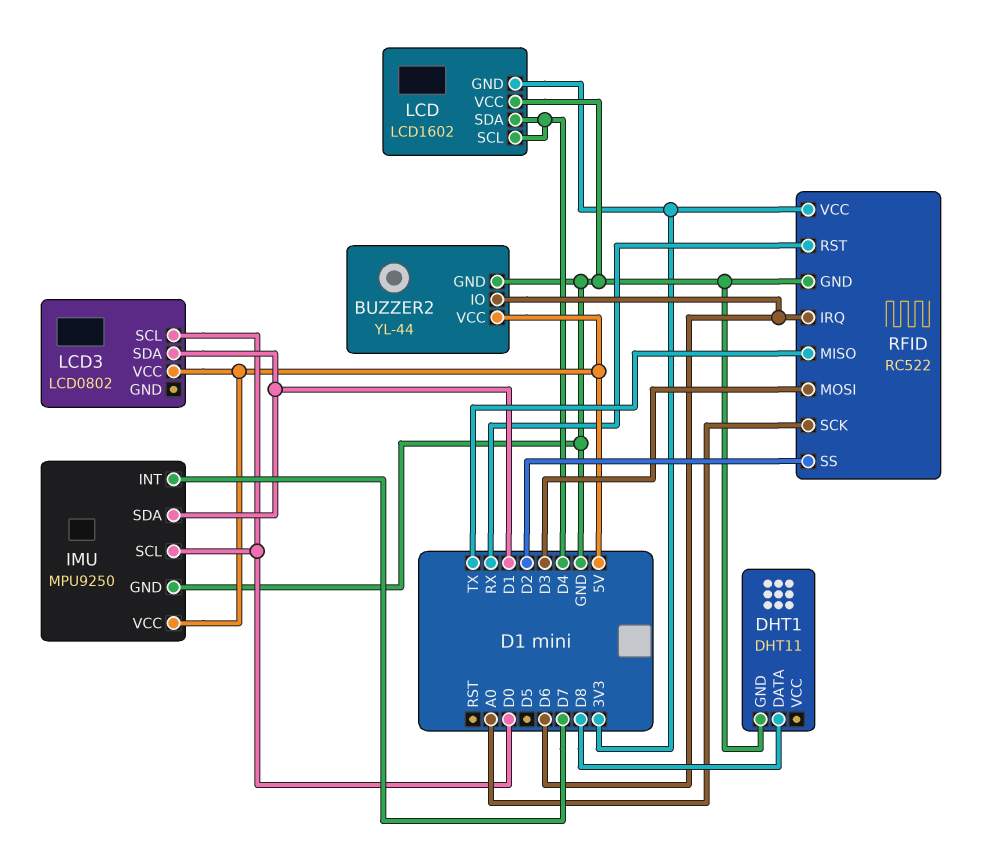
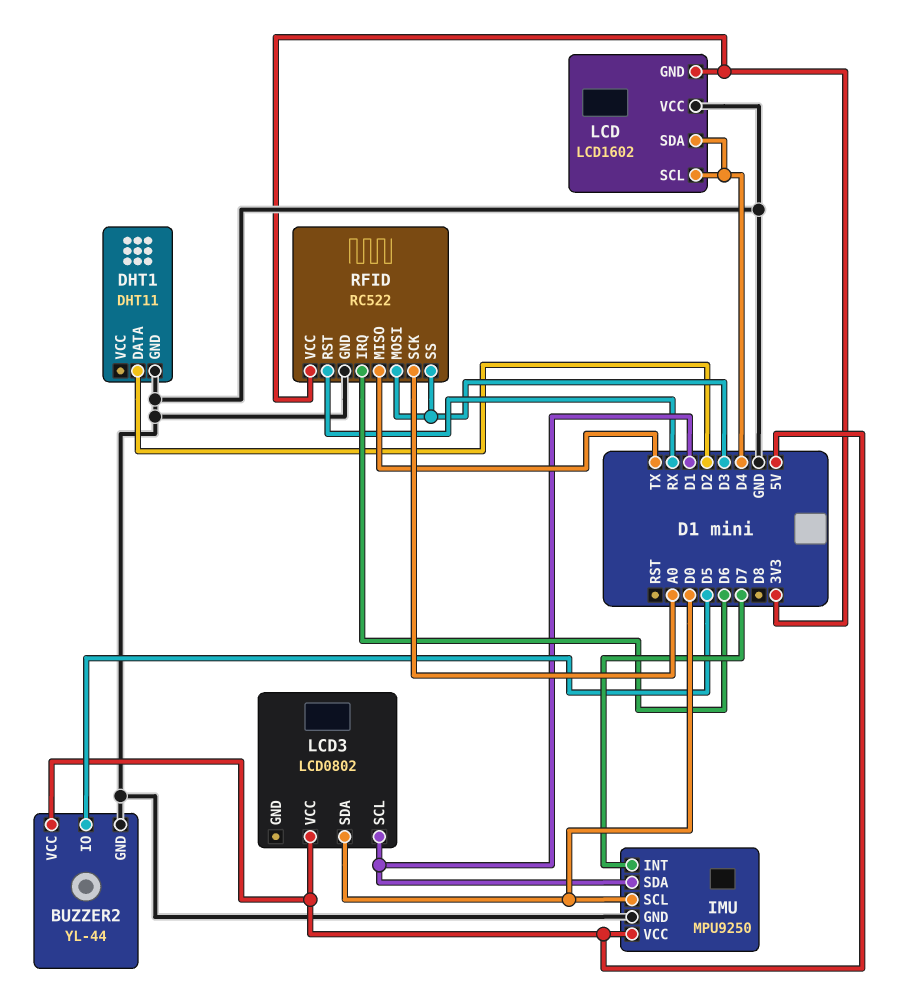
BUZZER2 pin IO: D6 -> D5
DHT1 pin DATA: D8 -> D2
LCD3 pin SCL: D0 -> D1
LCD3 pin SDA: D1 -> D0
RFID pin SS: D2 -> D3

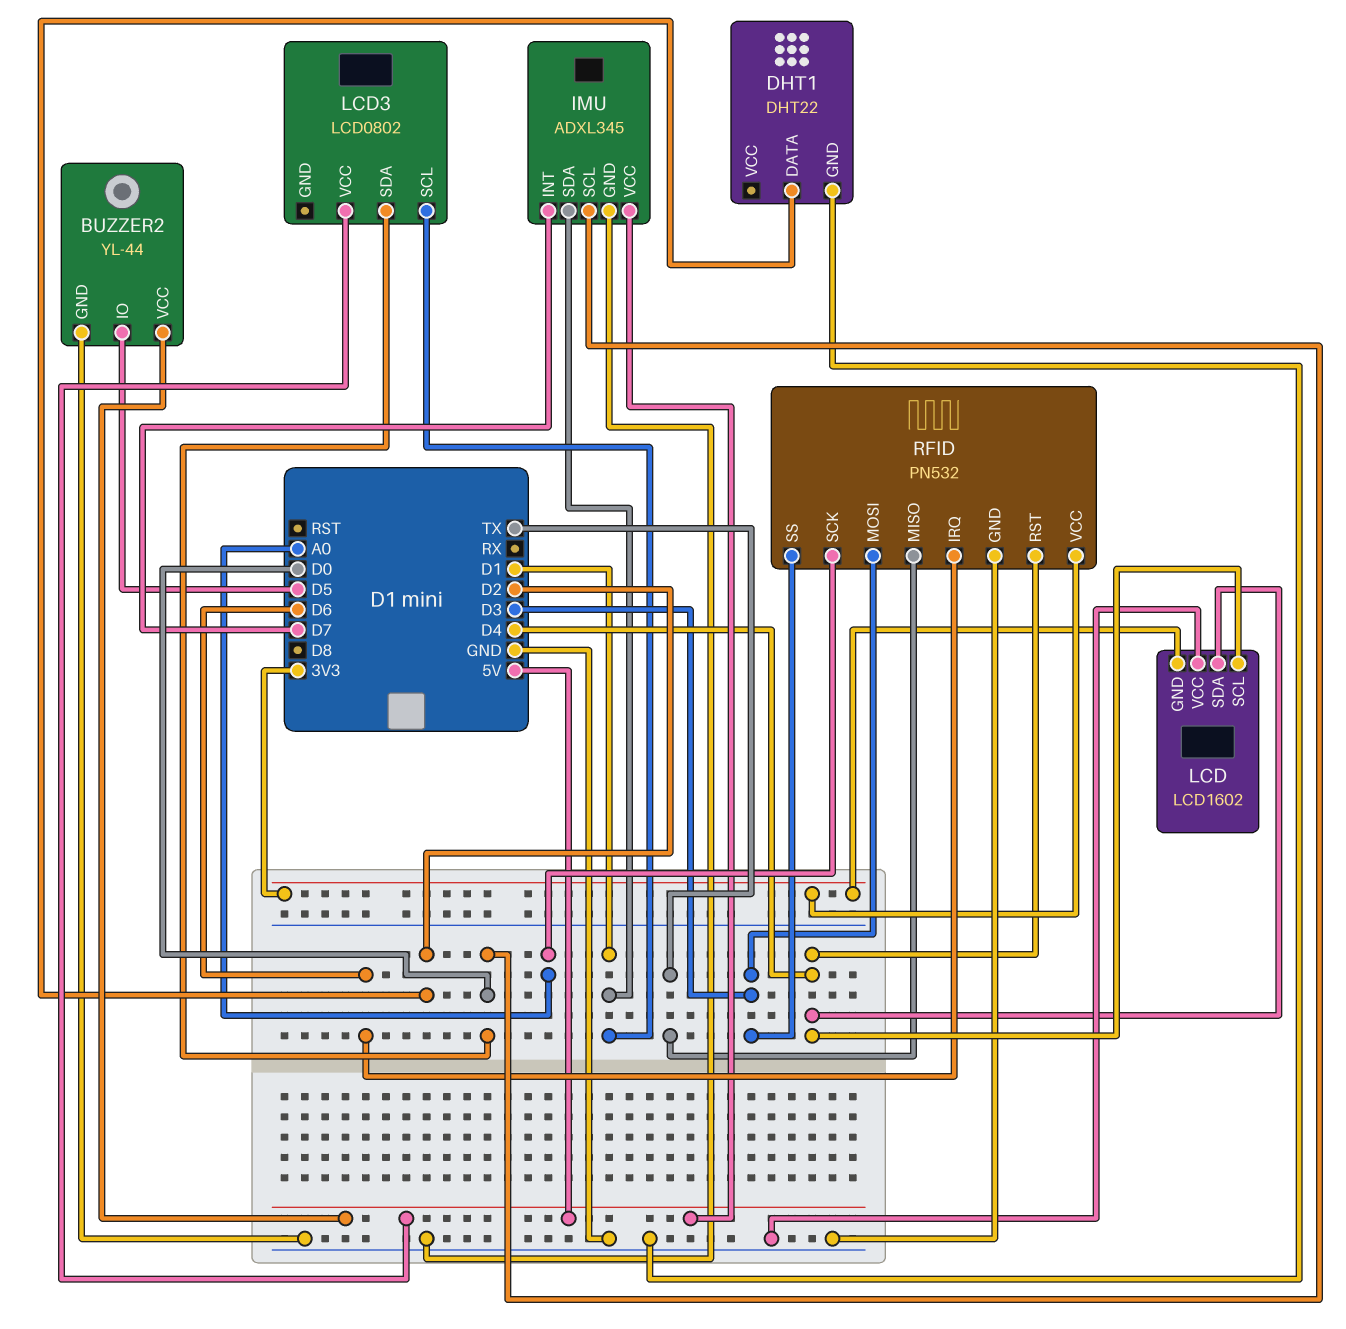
DHT1: DHT11 -> DHT22
IMU: MPU9250 -> ADXL345
RFID: RC522 -> PN532
RFID pin RST: RX -> D4

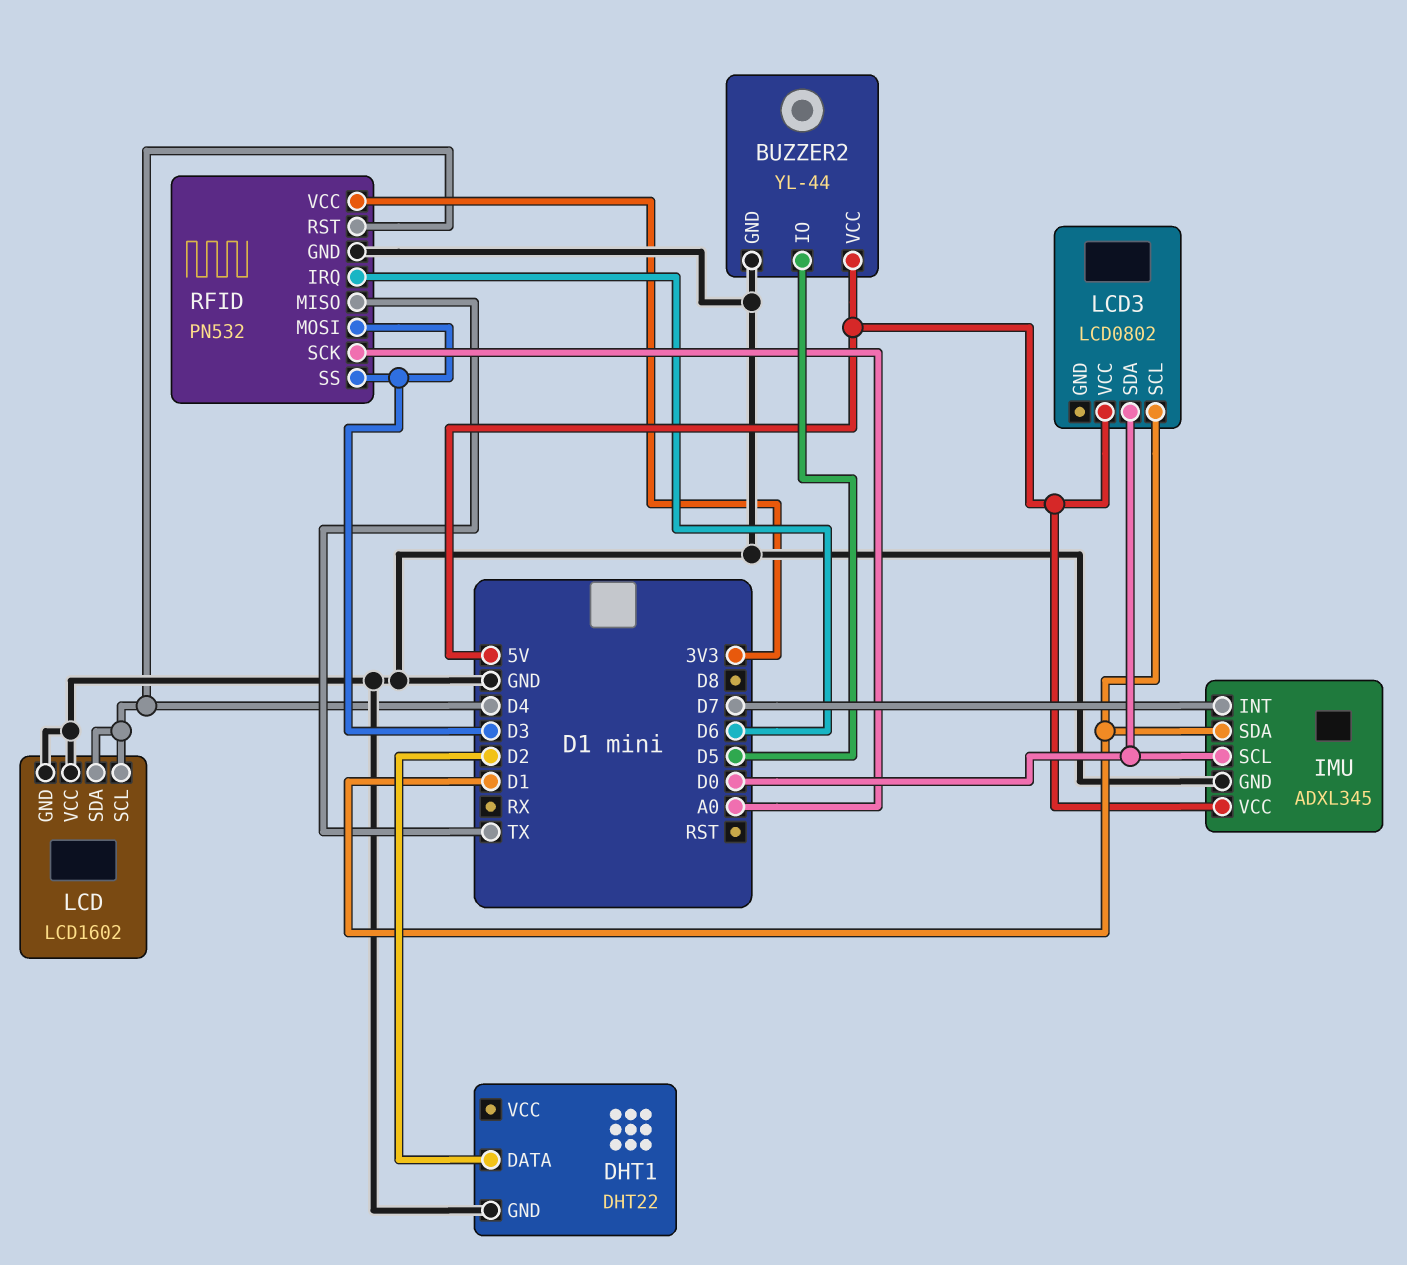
LCD pin GND: 3V3 -> GND

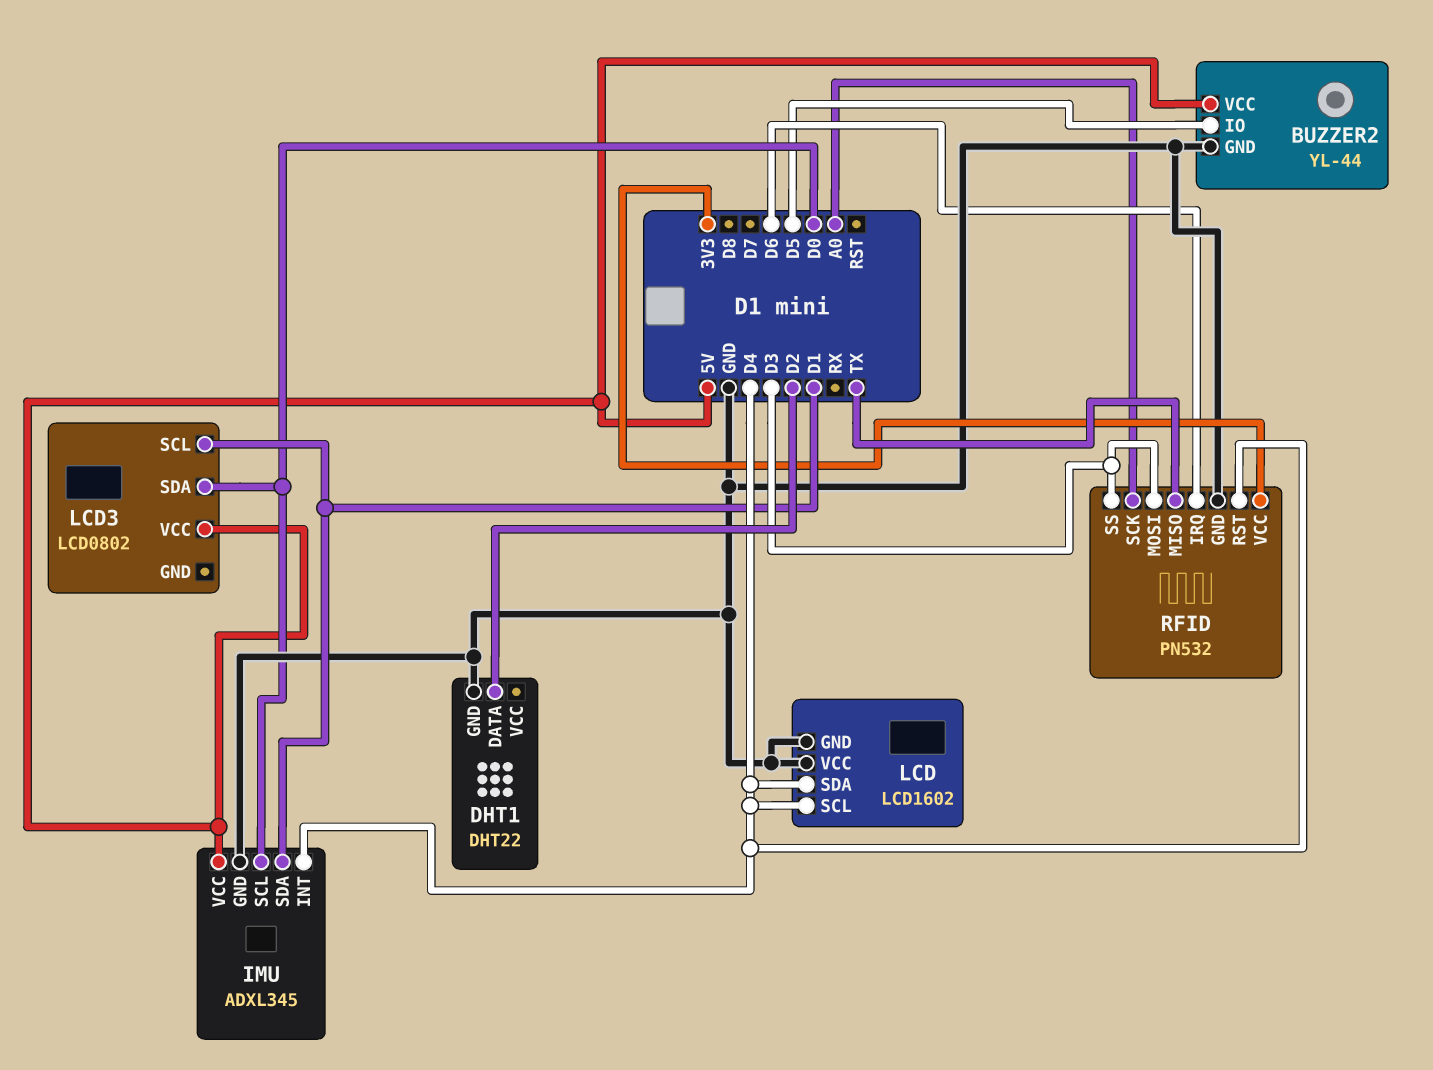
IMU pin INT: D7 -> D4

